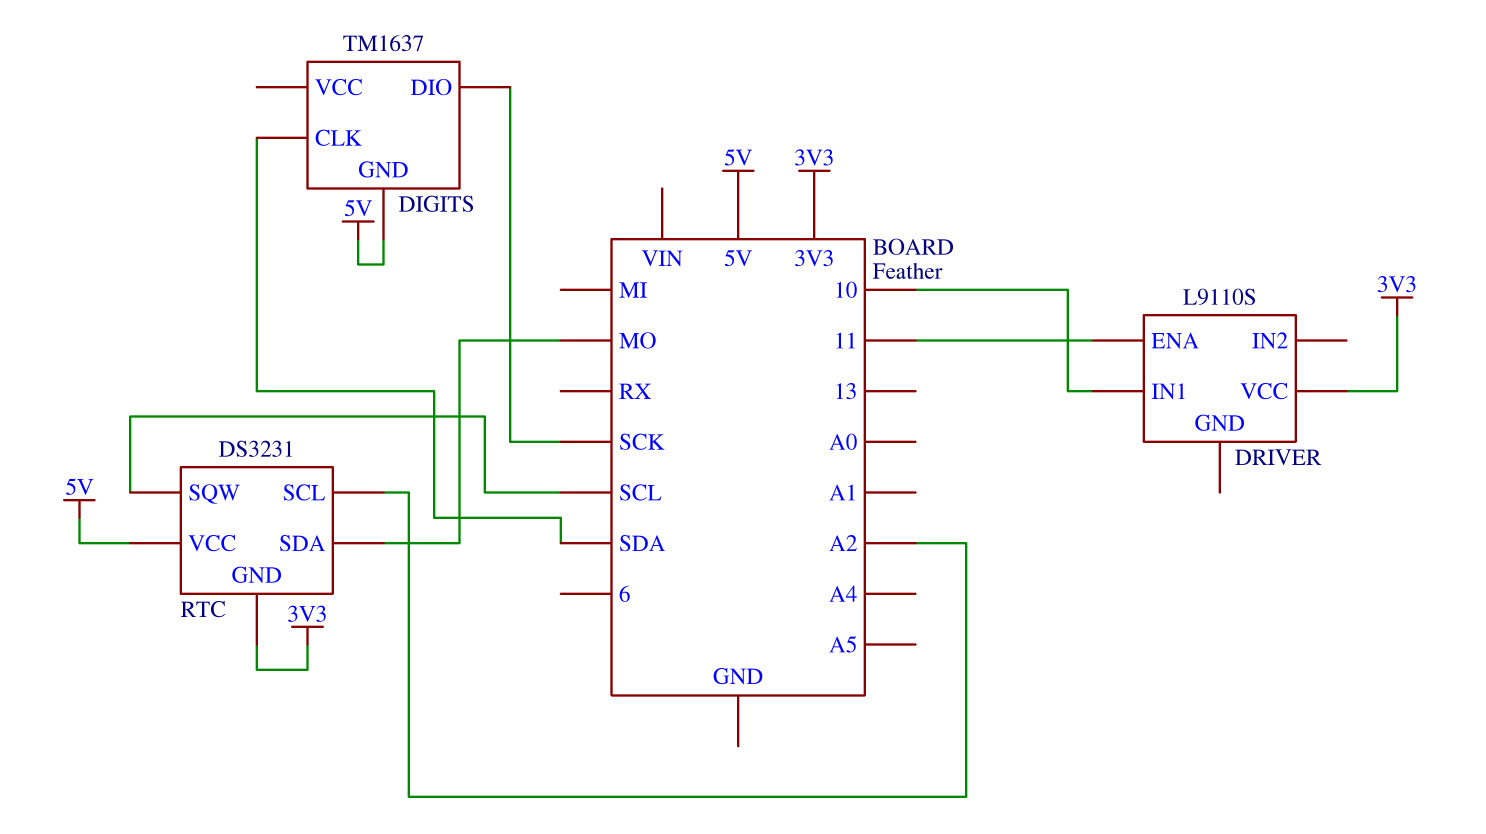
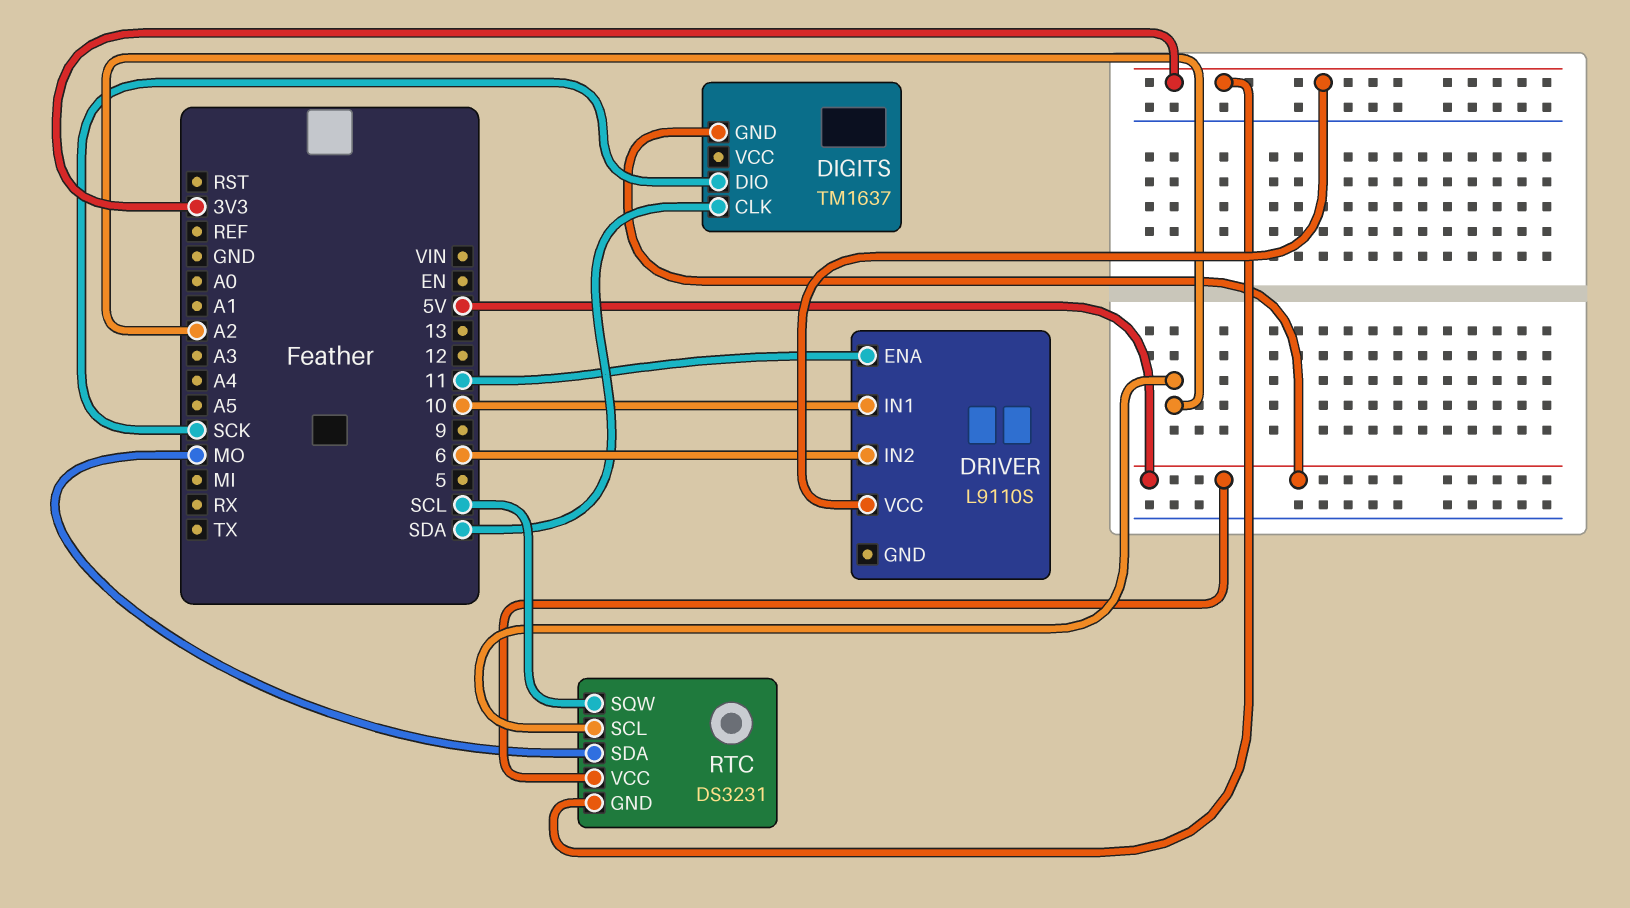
DRIVER pin IN2: none -> 6

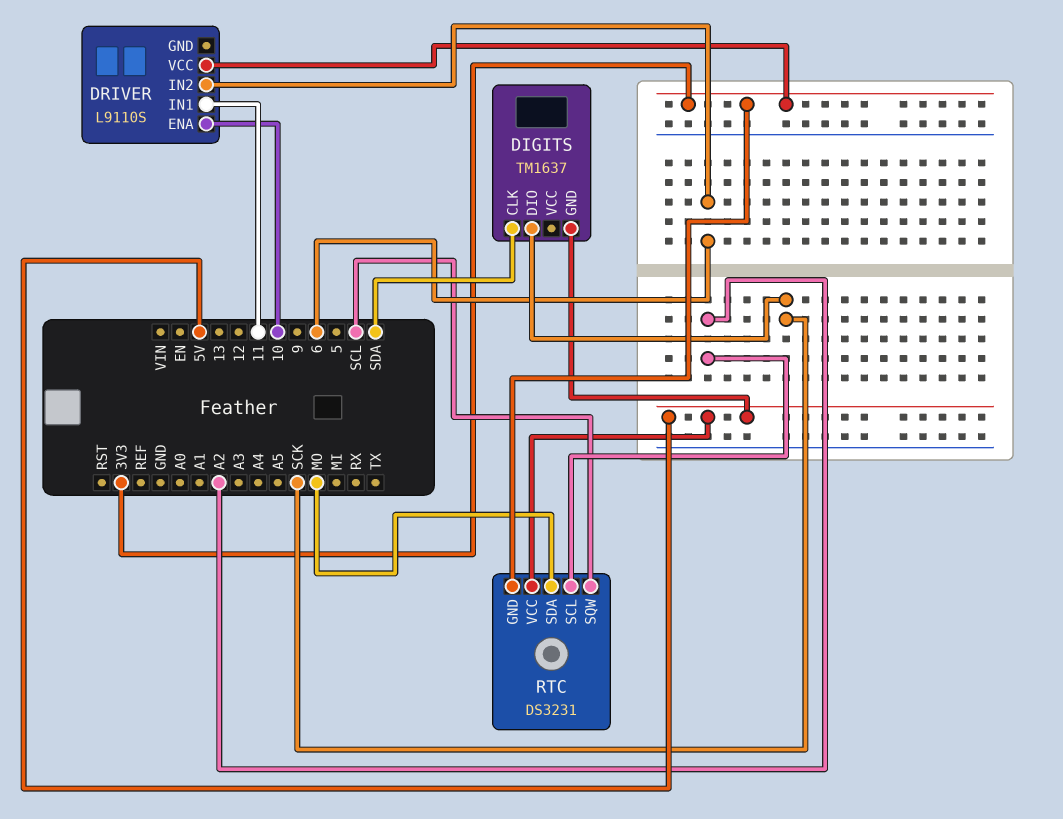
DRIVER pin ENA: 11 -> 10
DRIVER pin IN1: 10 -> 11

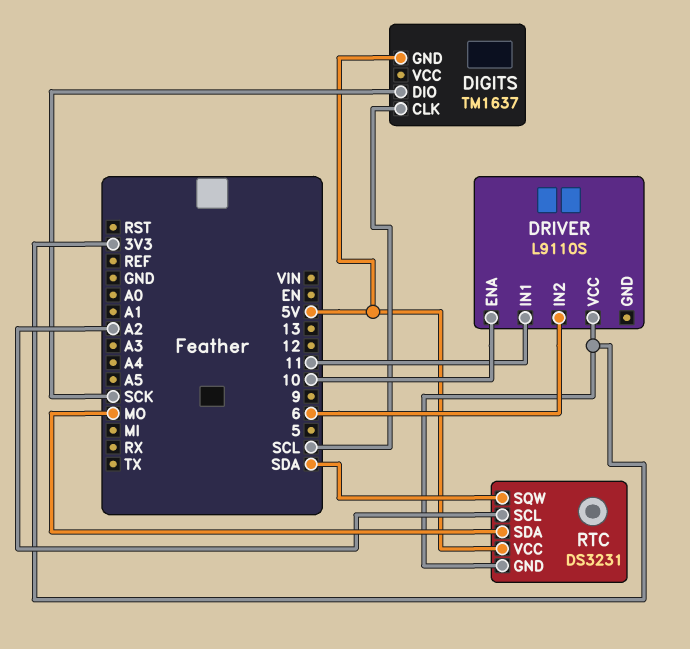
DIGITS pin CLK: SDA -> SCL
RTC pin SQW: SCL -> SDA

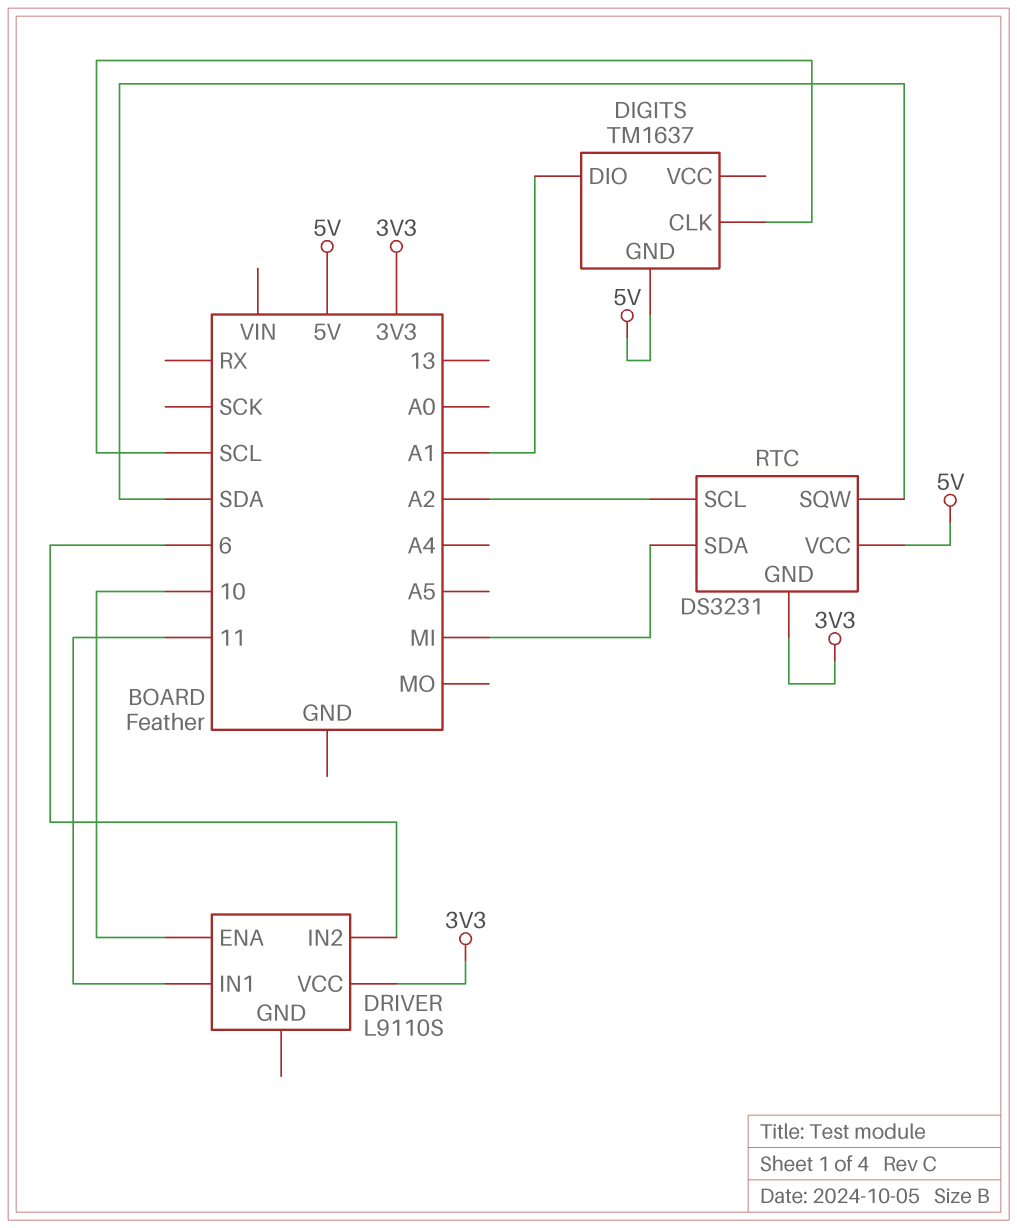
DIGITS pin DIO: SCK -> A1
RTC pin SDA: MO -> MI

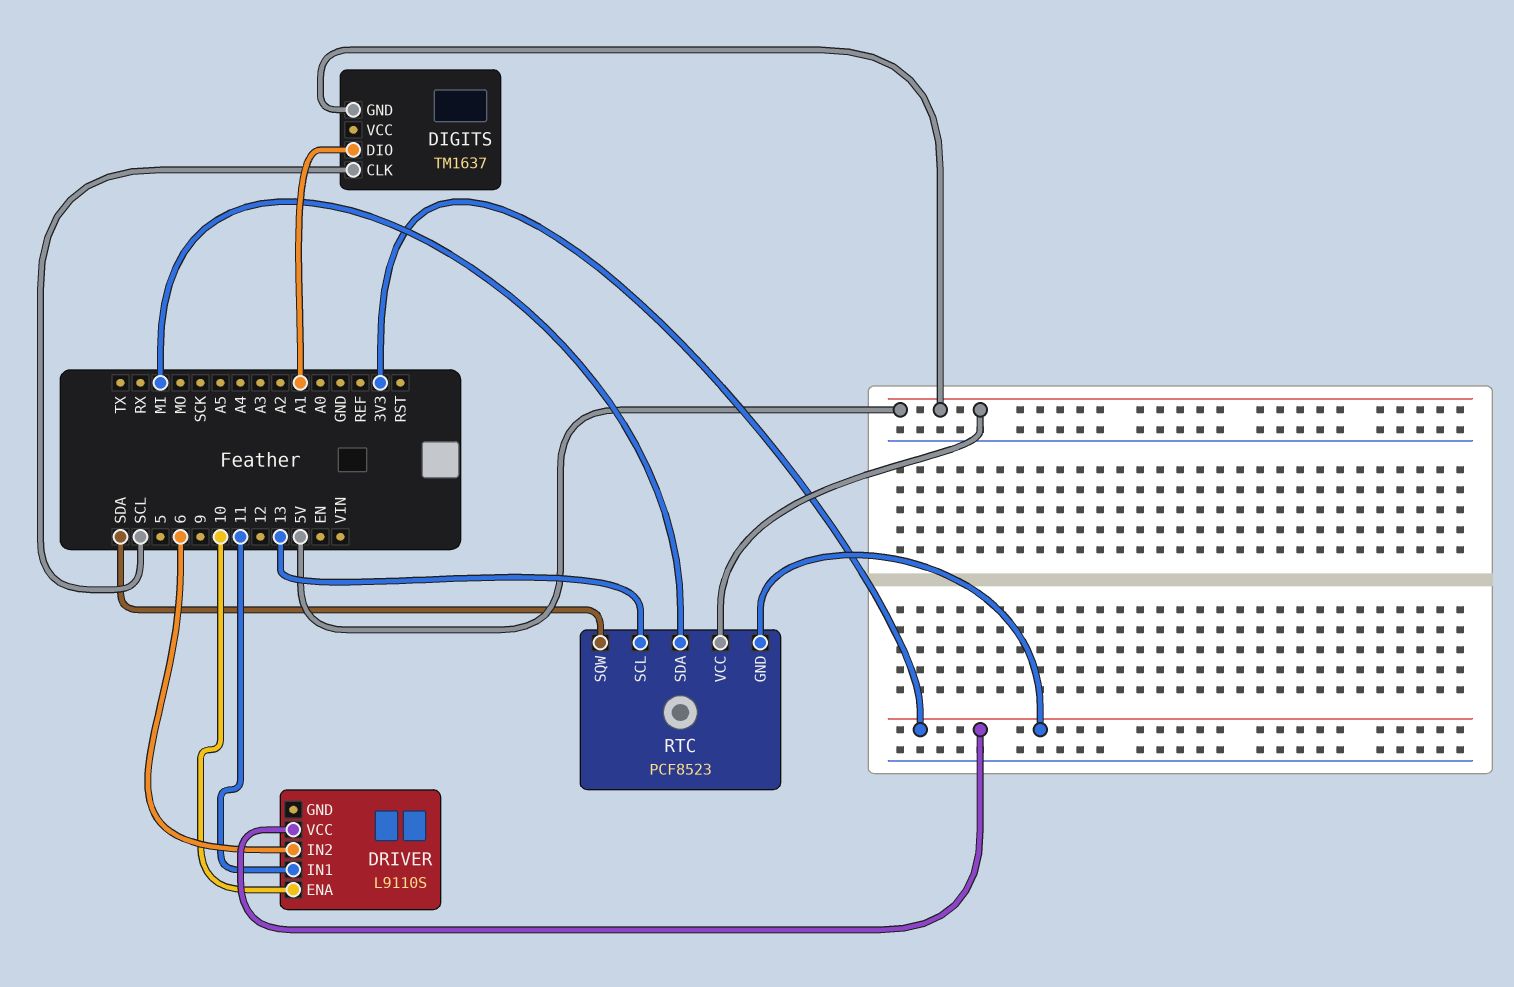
RTC: DS3231 -> PCF8523
RTC pin SCL: A2 -> 13

